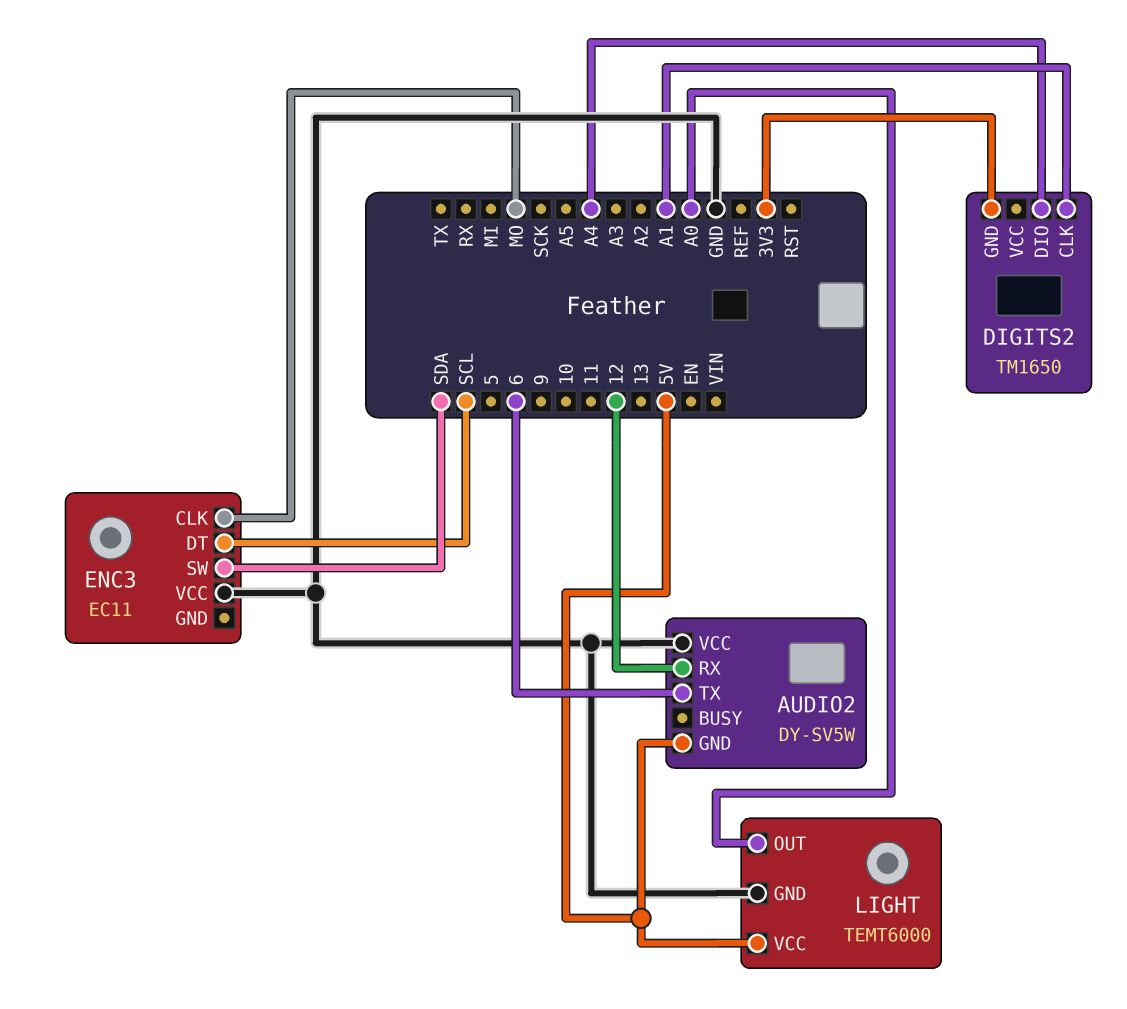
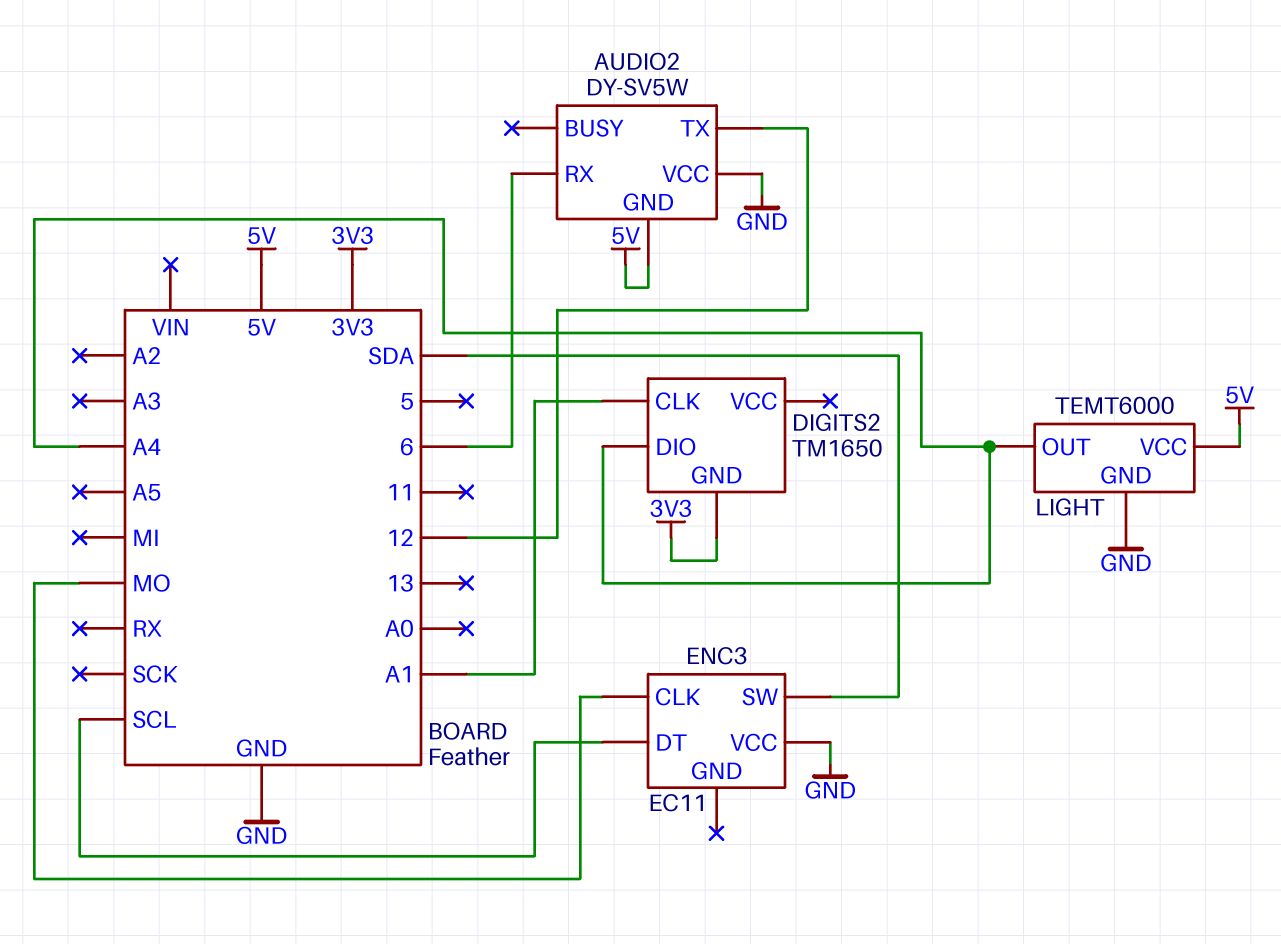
AUDIO2 pin RX: 12 -> 6
AUDIO2 pin TX: 6 -> 12
LIGHT pin OUT: A0 -> A4

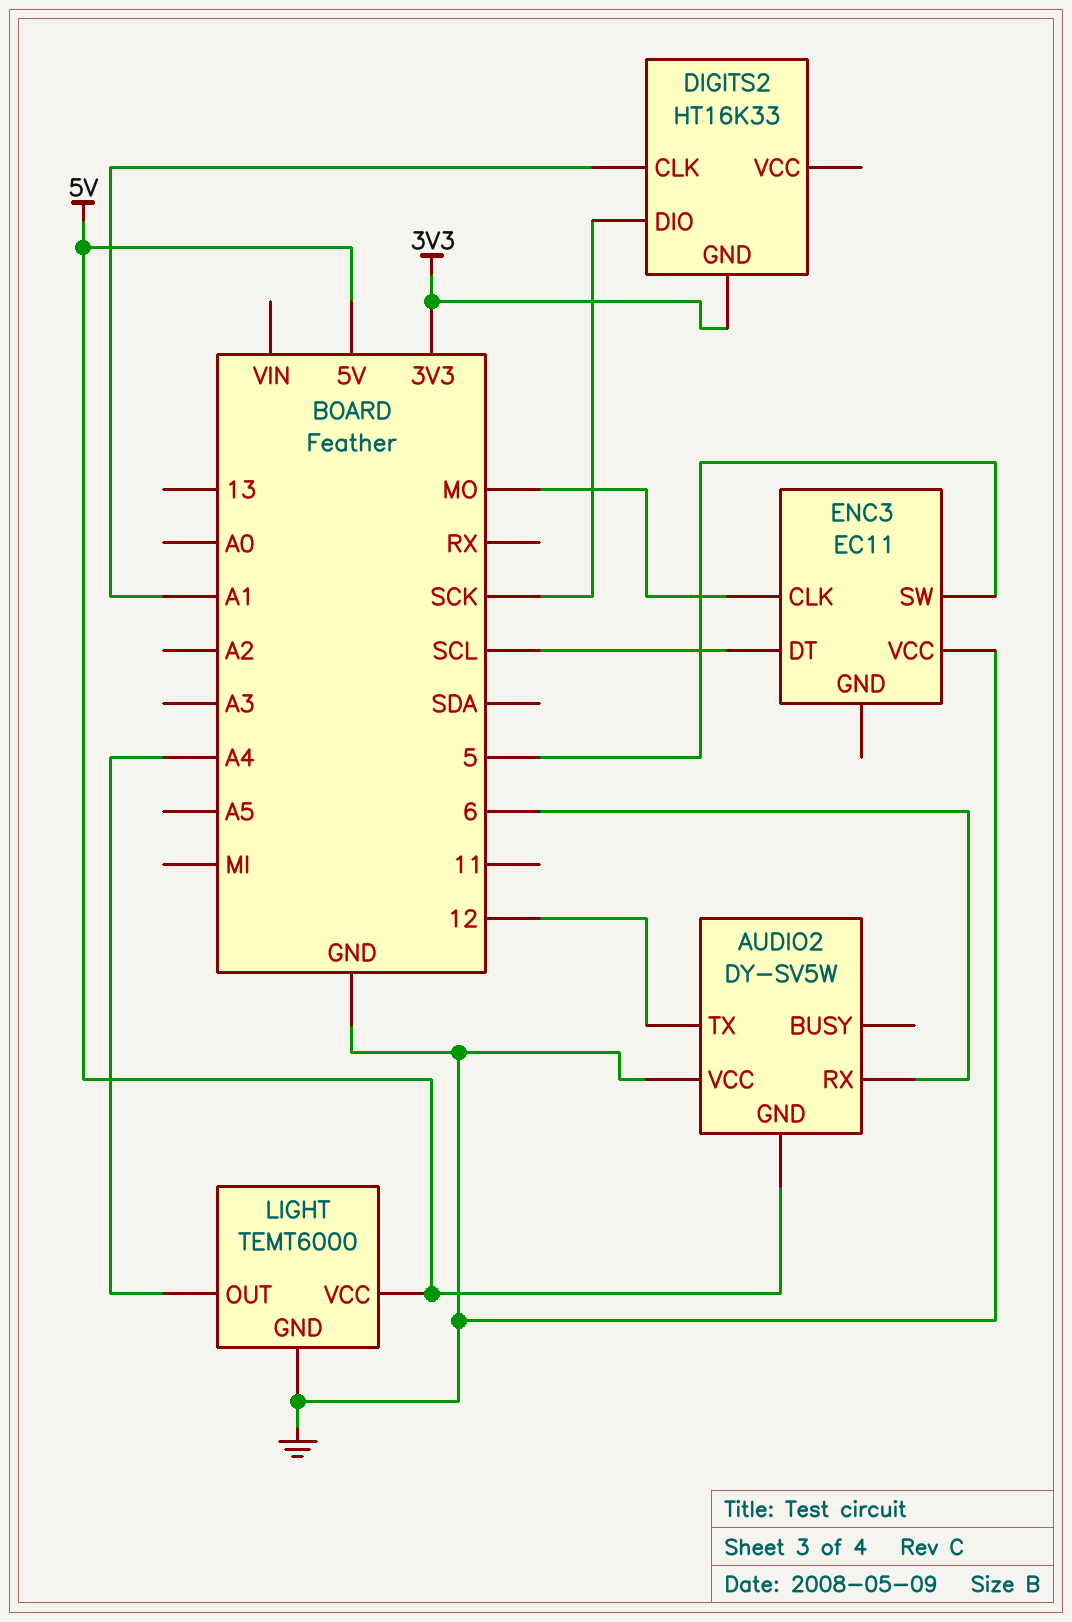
DIGITS2: TM1650 -> HT16K33
DIGITS2 pin DIO: A4 -> SCK
ENC3 pin SW: SDA -> 5

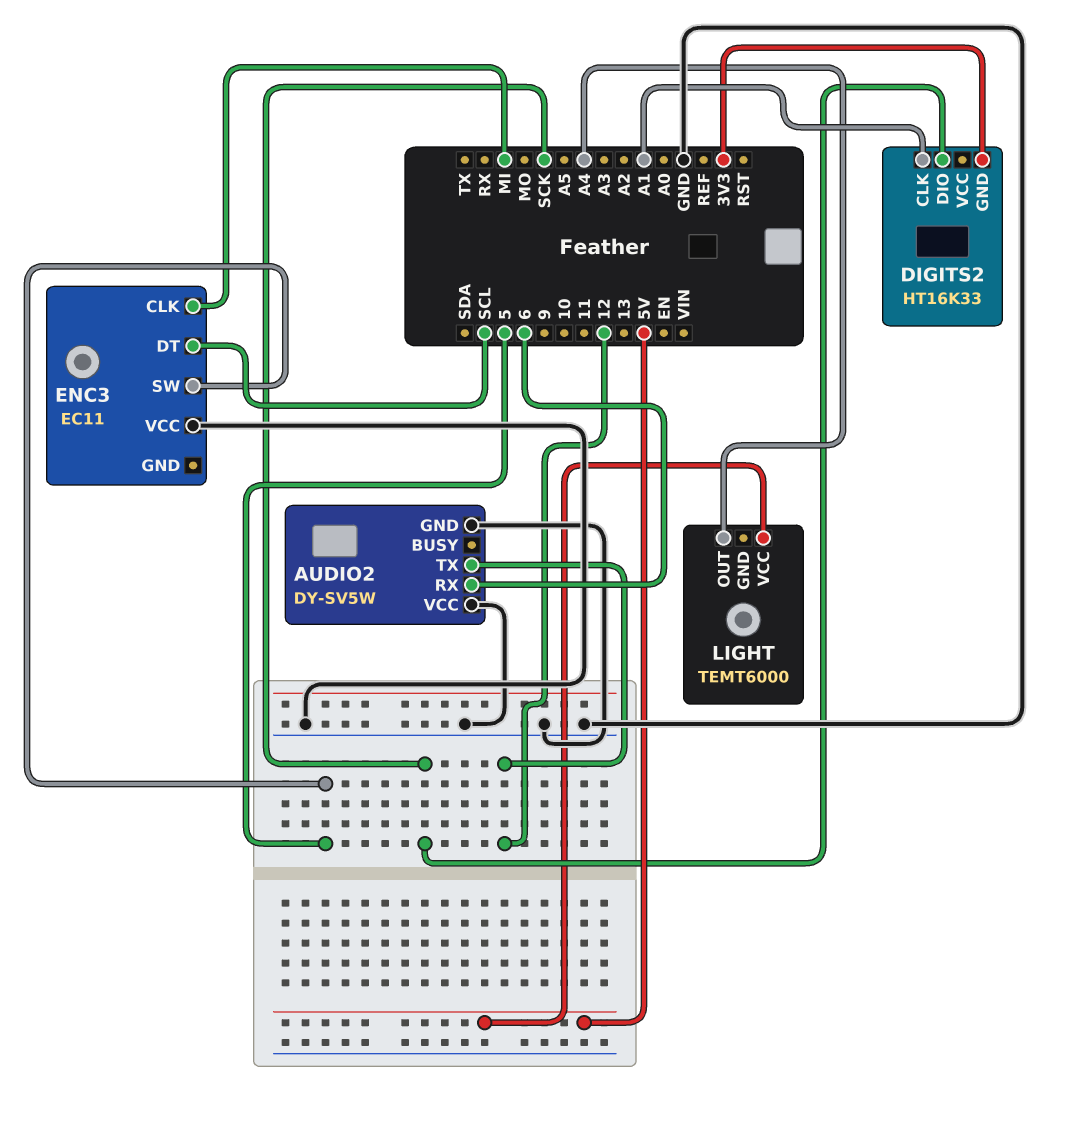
AUDIO2 pin GND: 5V -> GND
ENC3 pin CLK: MO -> MI
LIGHT pin GND: GND -> none

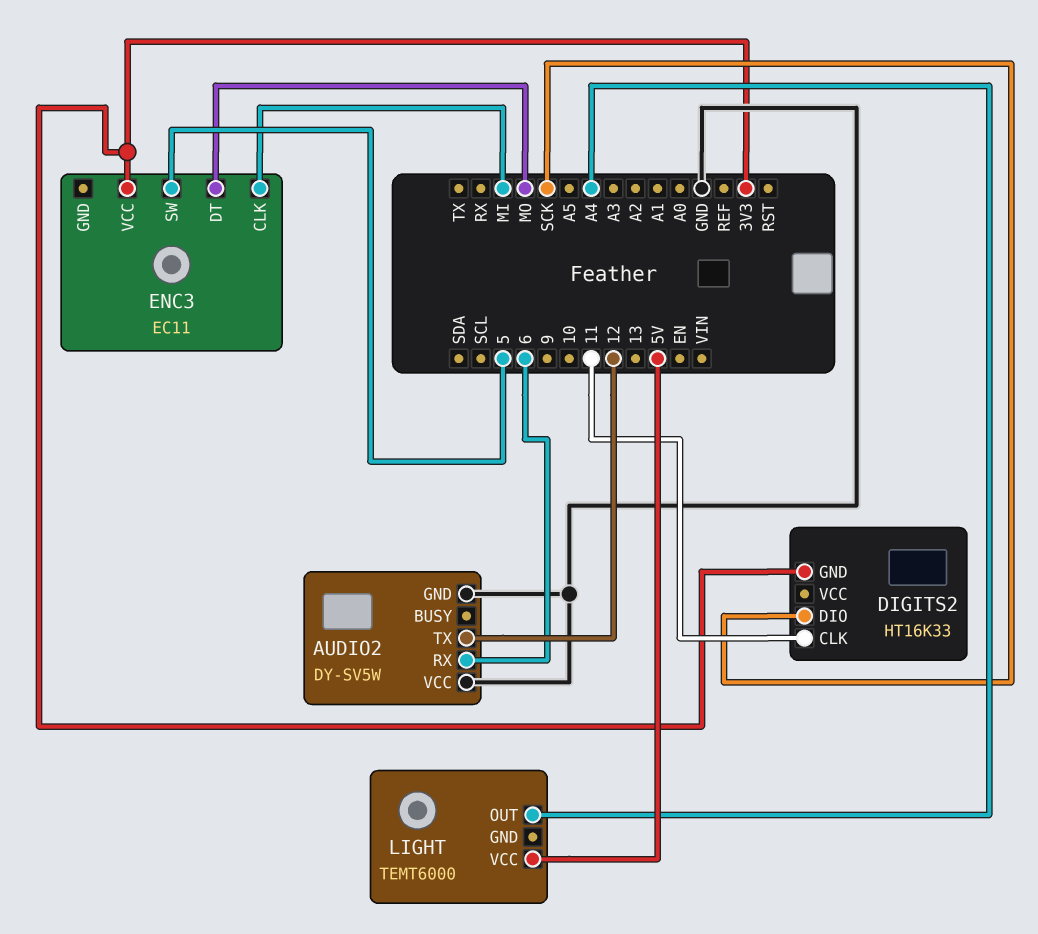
DIGITS2 pin CLK: A1 -> 11
ENC3 pin DT: SCL -> MO
ENC3 pin VCC: GND -> 3V3

